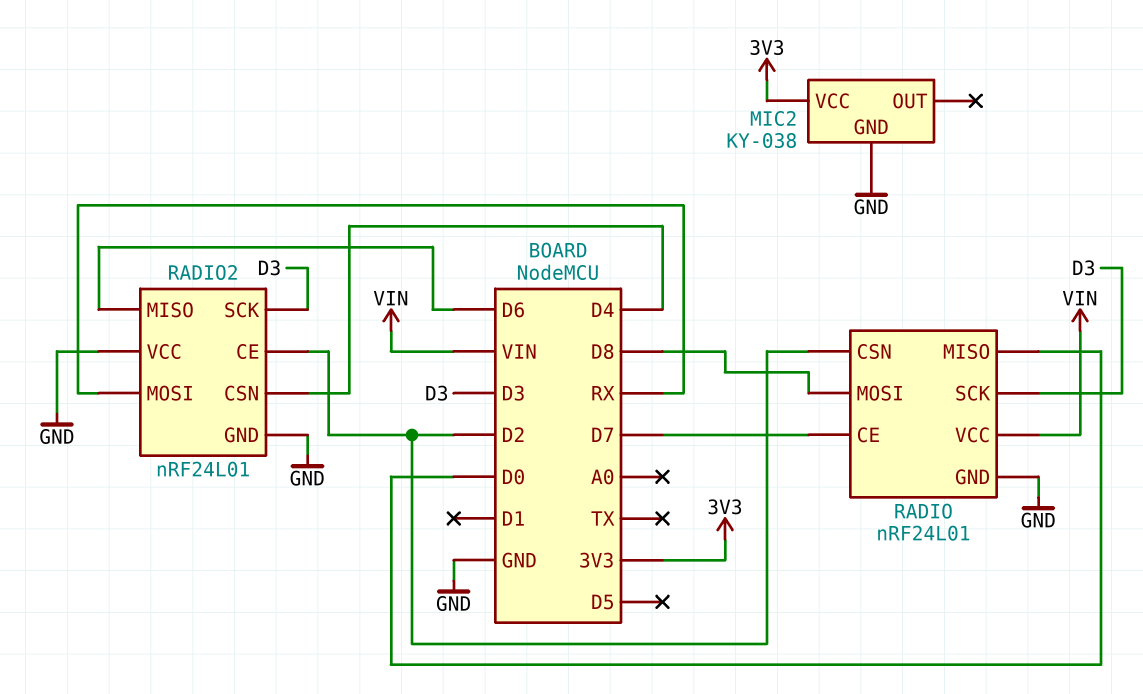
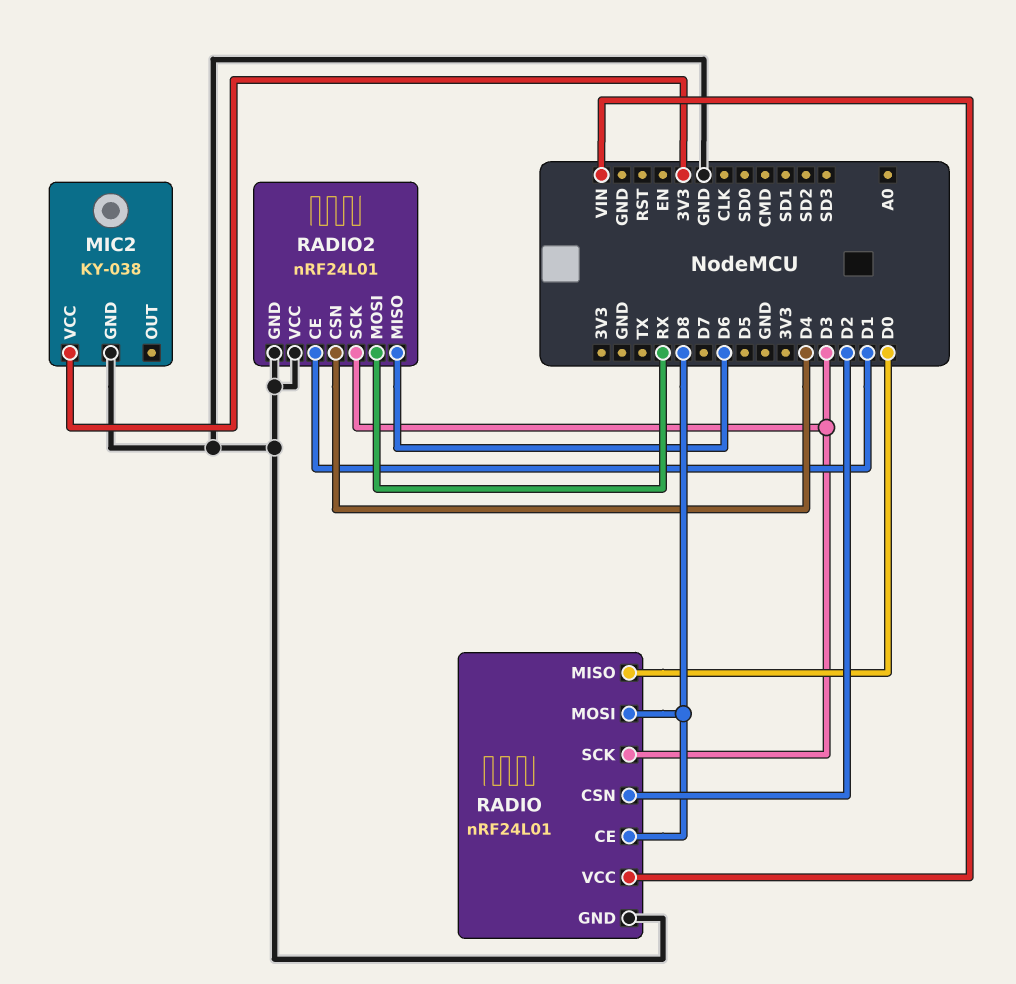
RADIO pin CE: D7 -> D8
RADIO2 pin CE: D2 -> D1

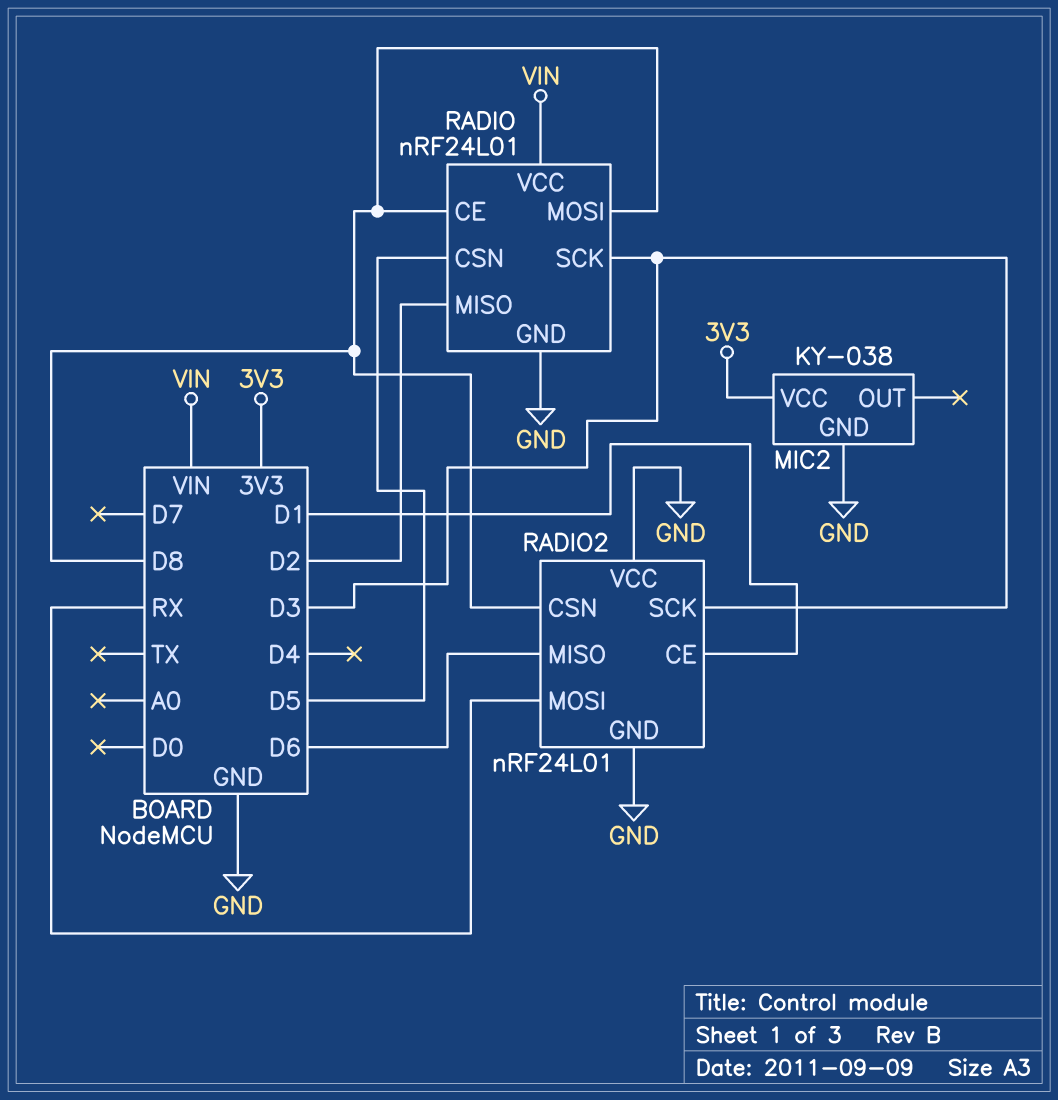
RADIO pin CSN: D2 -> D5
RADIO pin MISO: D0 -> D2
RADIO2 pin CSN: D4 -> D8

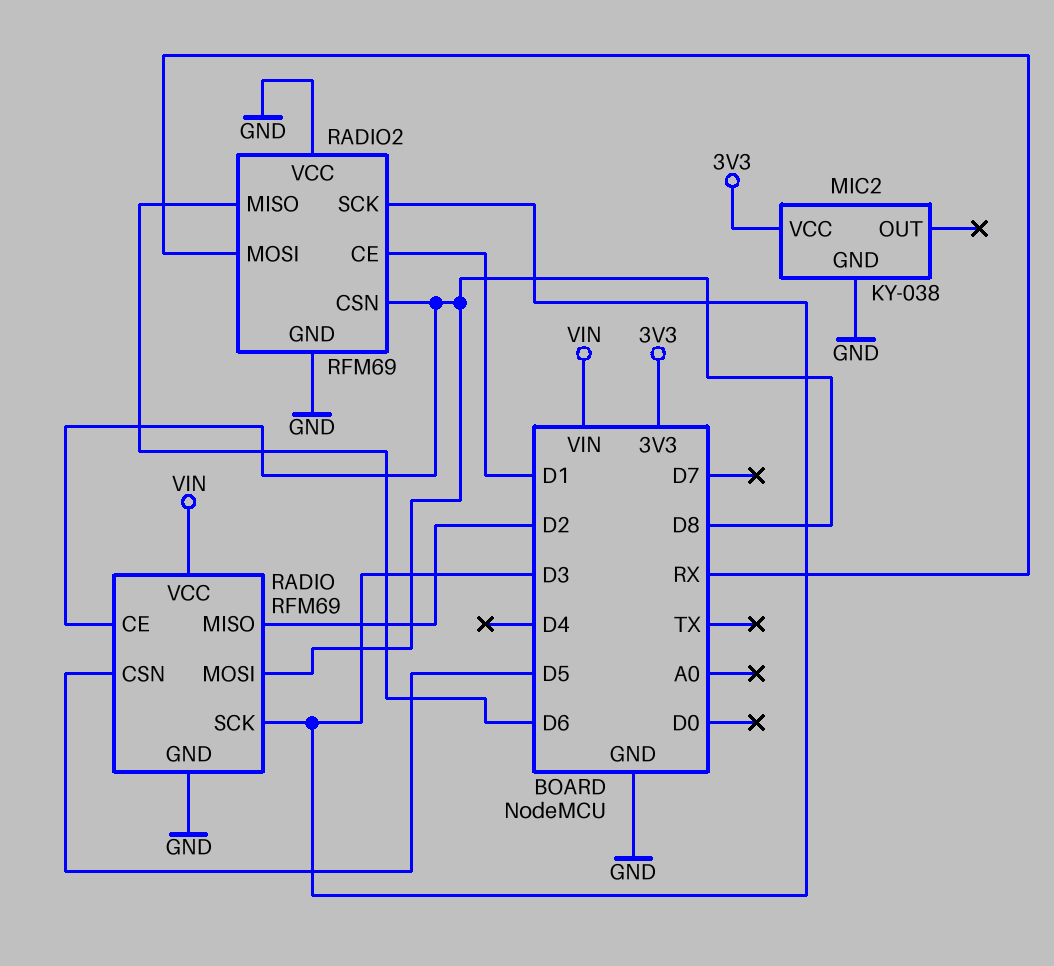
RADIO: nRF24L01 -> RFM69
RADIO2: nRF24L01 -> RFM69

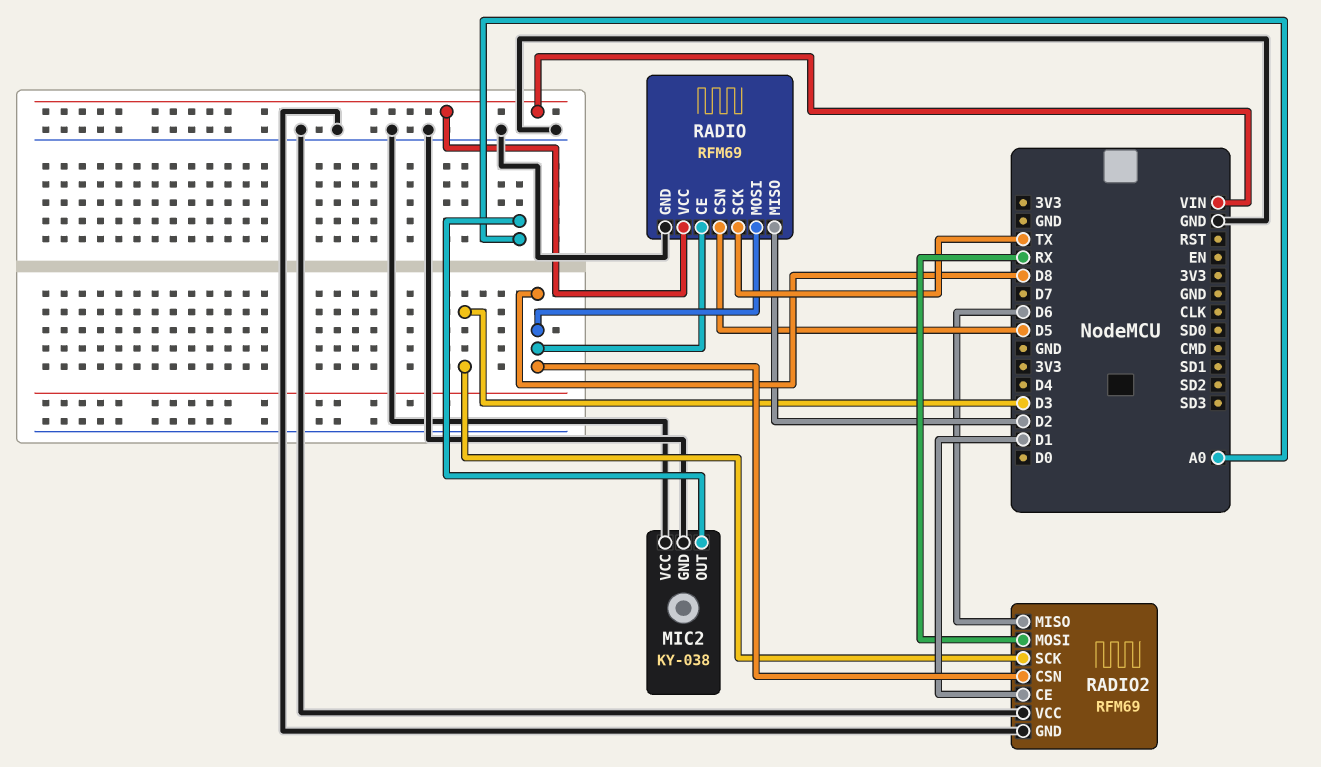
MIC2 pin OUT: none -> A0
MIC2 pin VCC: 3V3 -> GND
RADIO pin SCK: D3 -> TX

